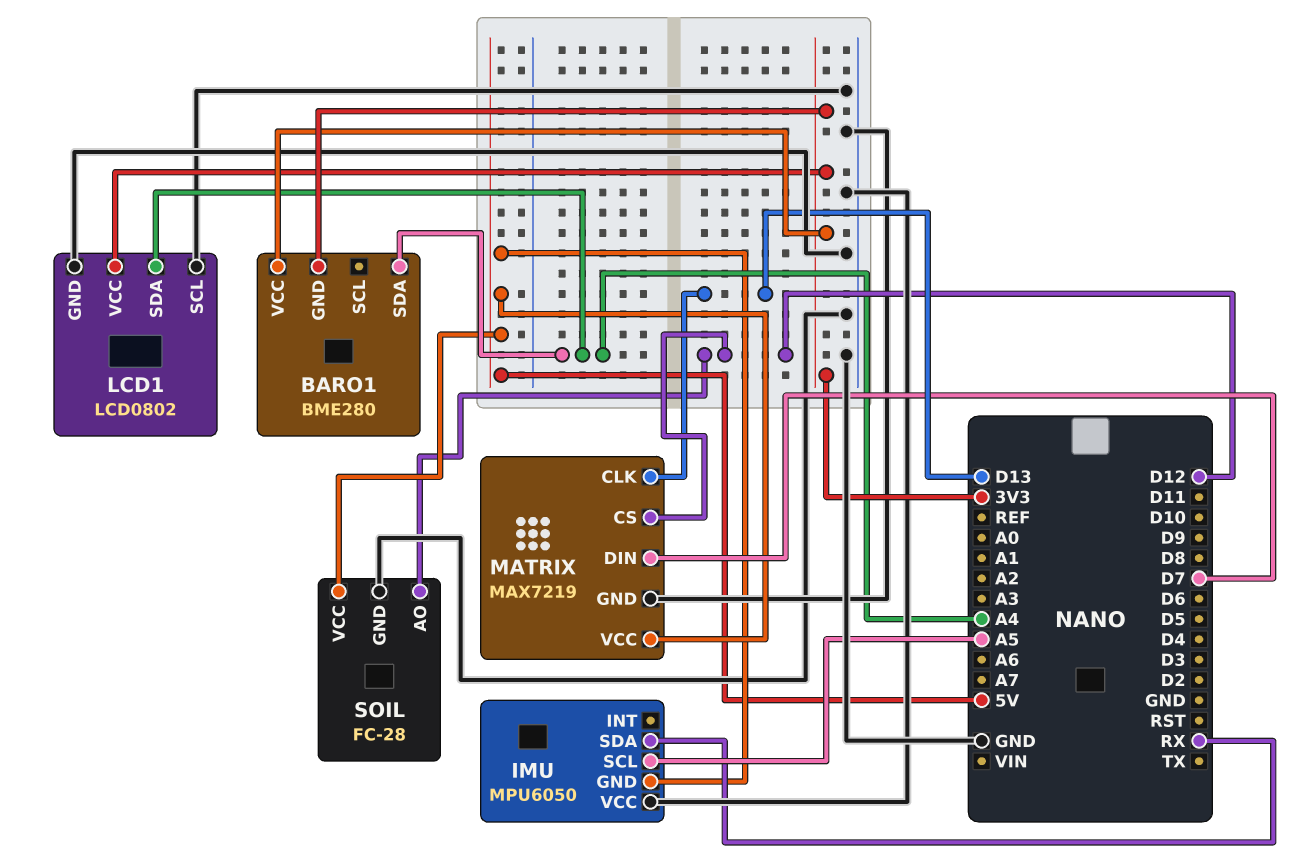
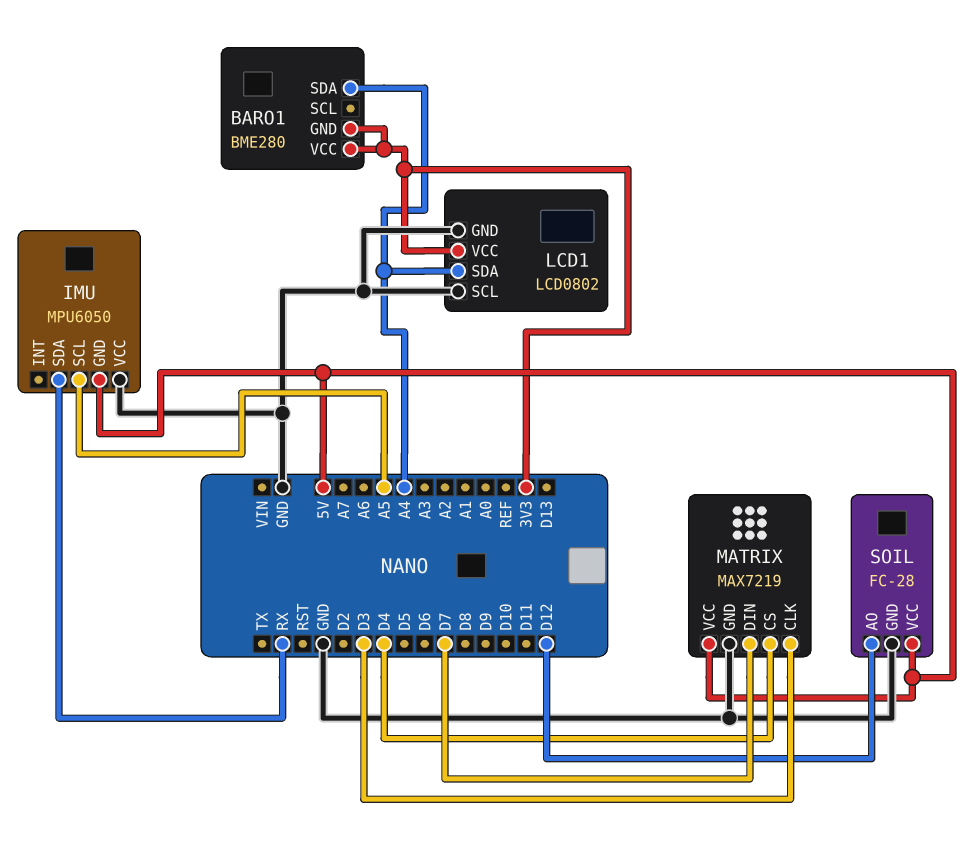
MATRIX pin CLK: D13 -> D3
MATRIX pin CS: D12 -> D4

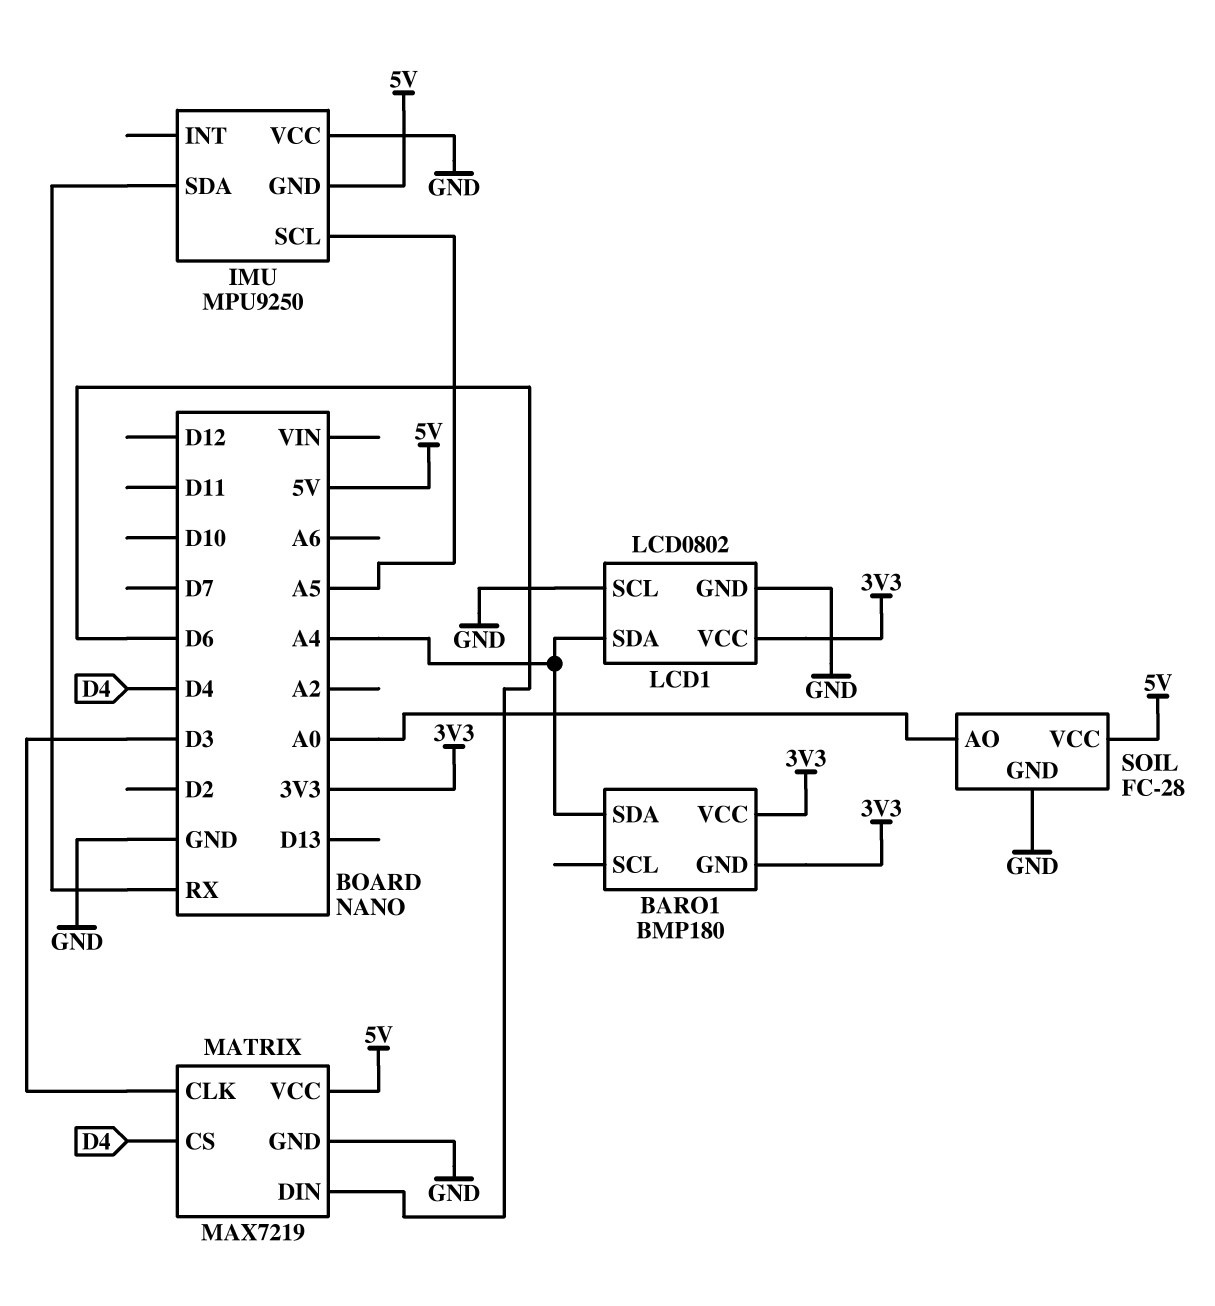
BARO1: BME280 -> BMP180
IMU: MPU6050 -> MPU9250
MATRIX pin DIN: D7 -> D6
SOIL pin AO: D12 -> A0

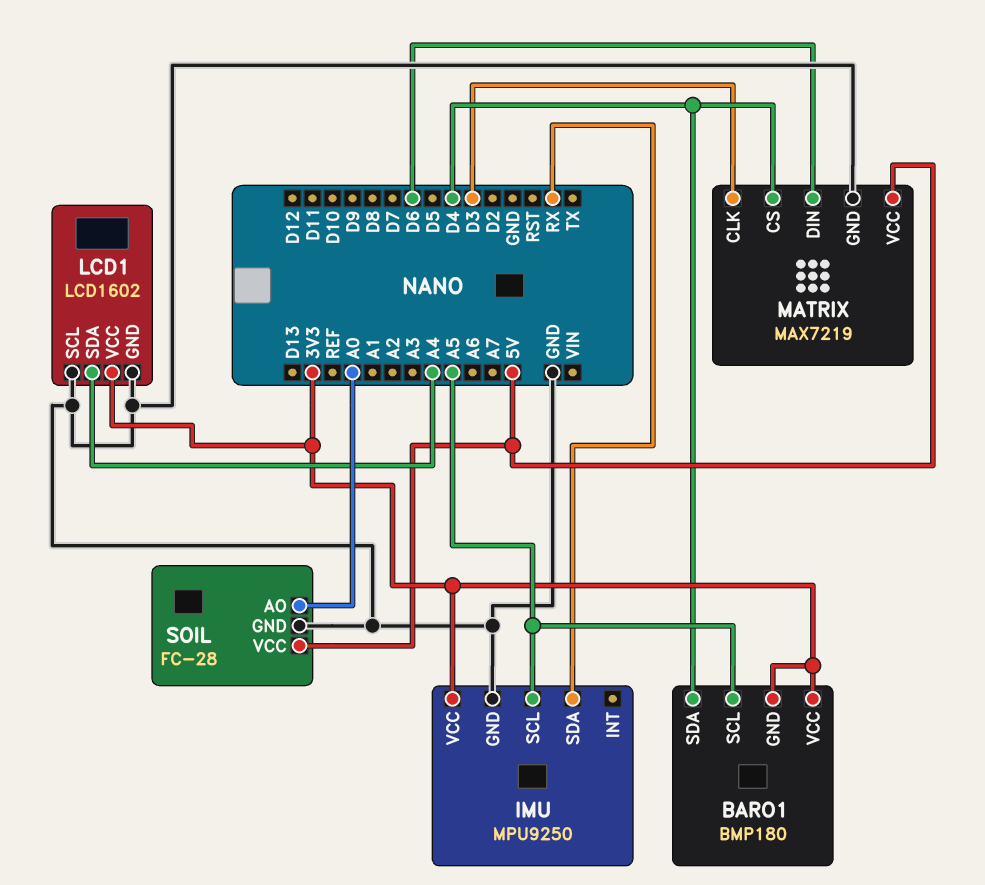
BARO1 pin SCL: none -> A5
BARO1 pin SDA: A4 -> D4
IMU pin GND: 5V -> GND
IMU pin VCC: GND -> 3V3
LCD1: LCD0802 -> LCD1602

